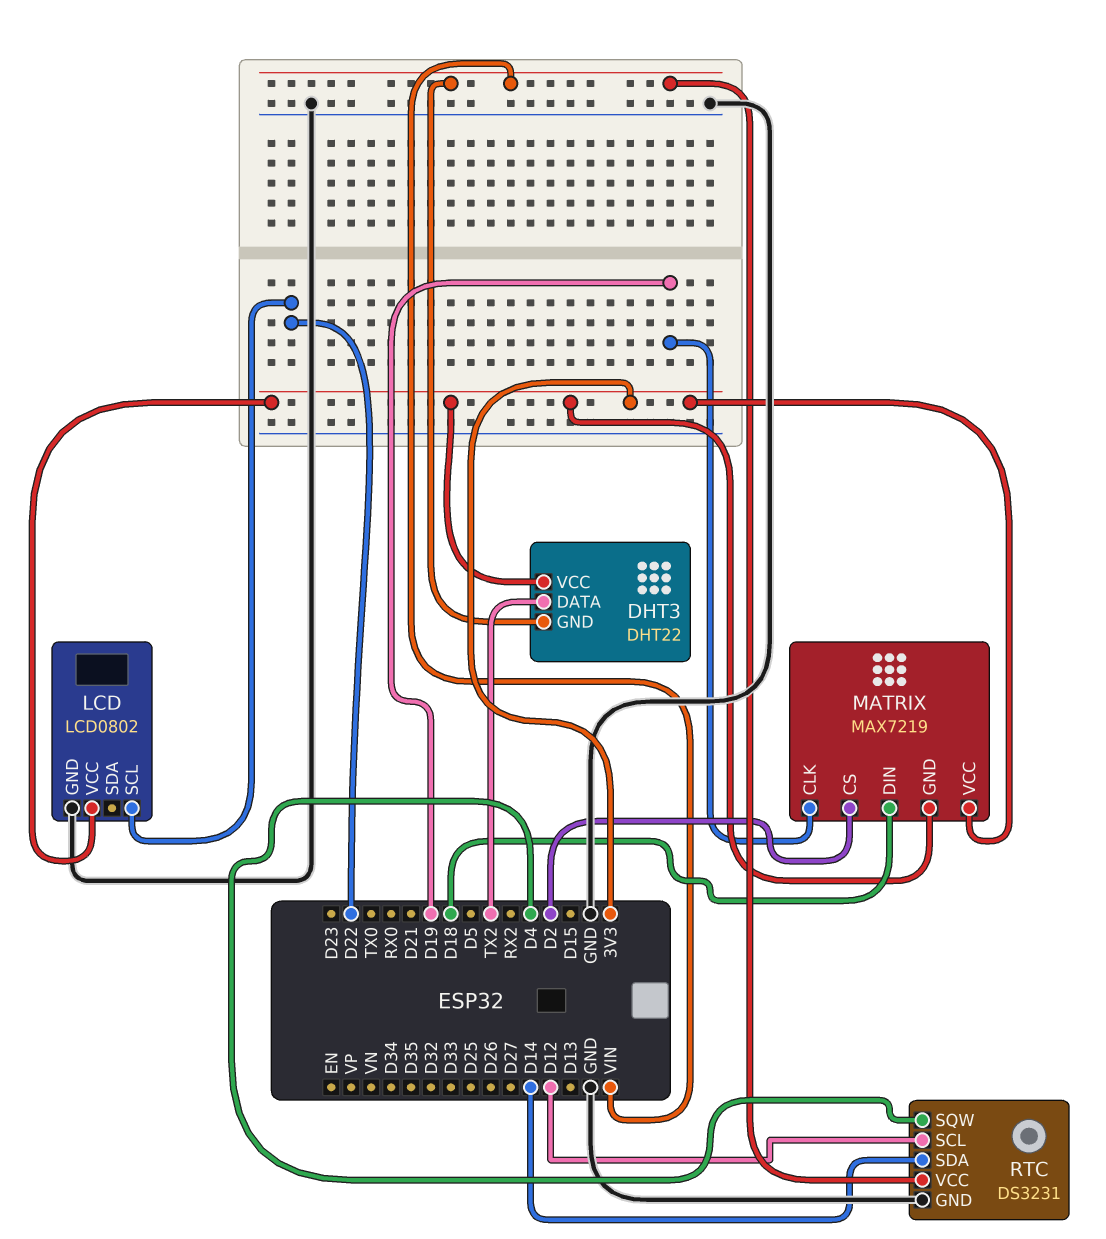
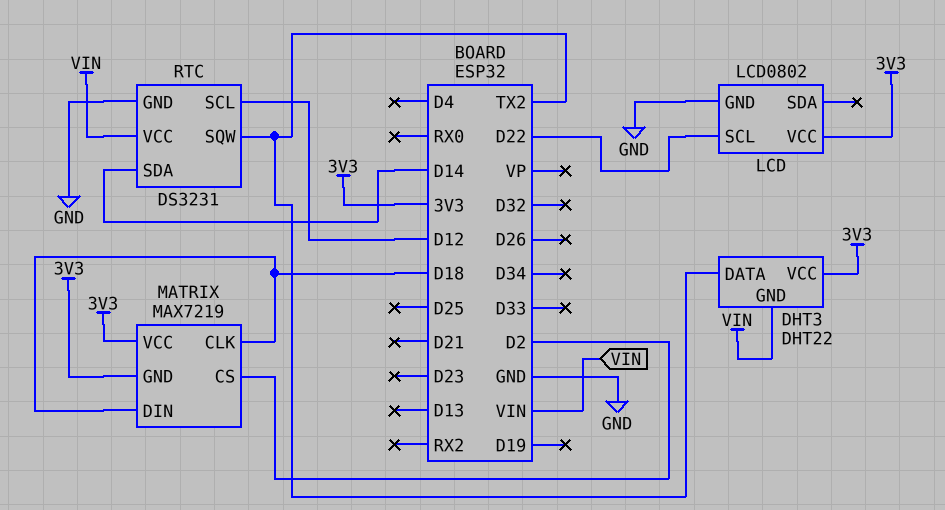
MATRIX pin CLK: D19 -> D18
RTC pin SQW: D4 -> TX2

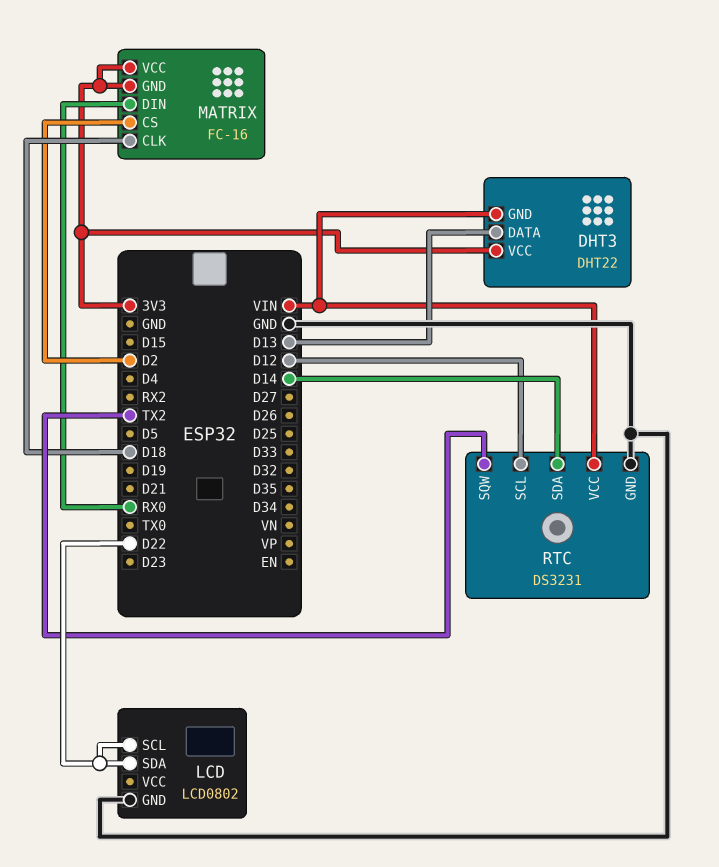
DHT3 pin DATA: TX2 -> D13
LCD pin SDA: none -> D22
LCD pin VCC: 3V3 -> none
MATRIX: MAX7219 -> FC-16
MATRIX pin DIN: D18 -> RX0

